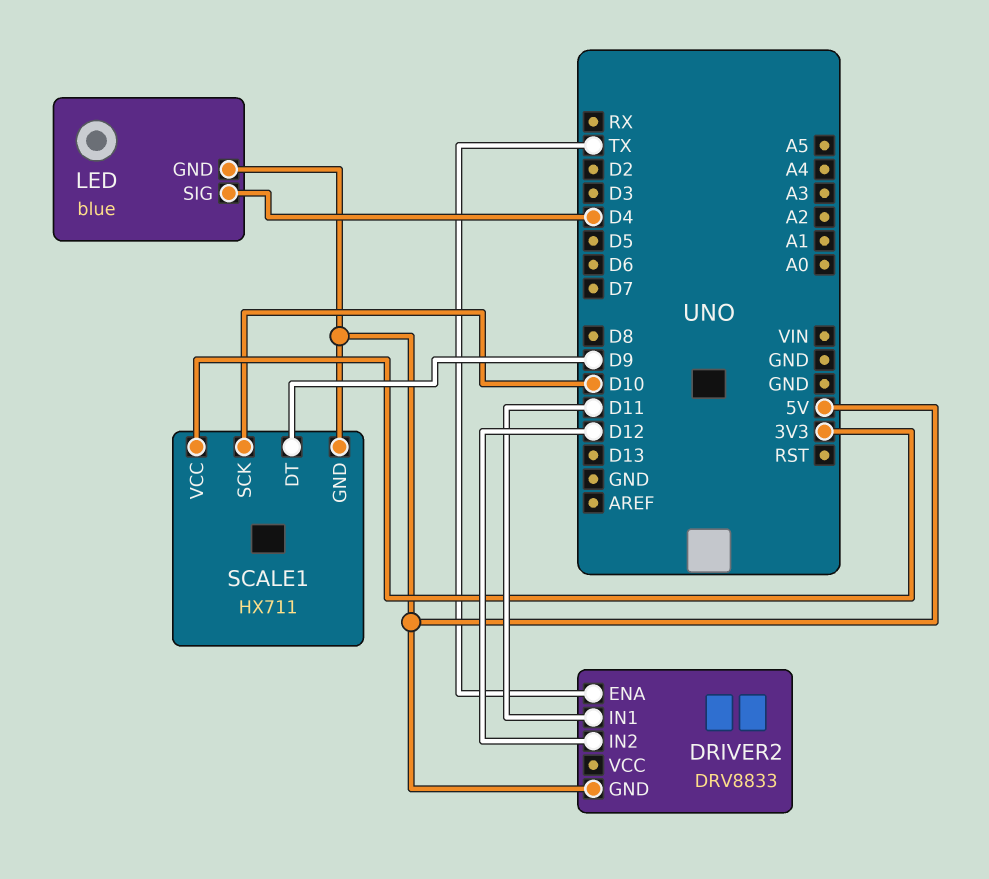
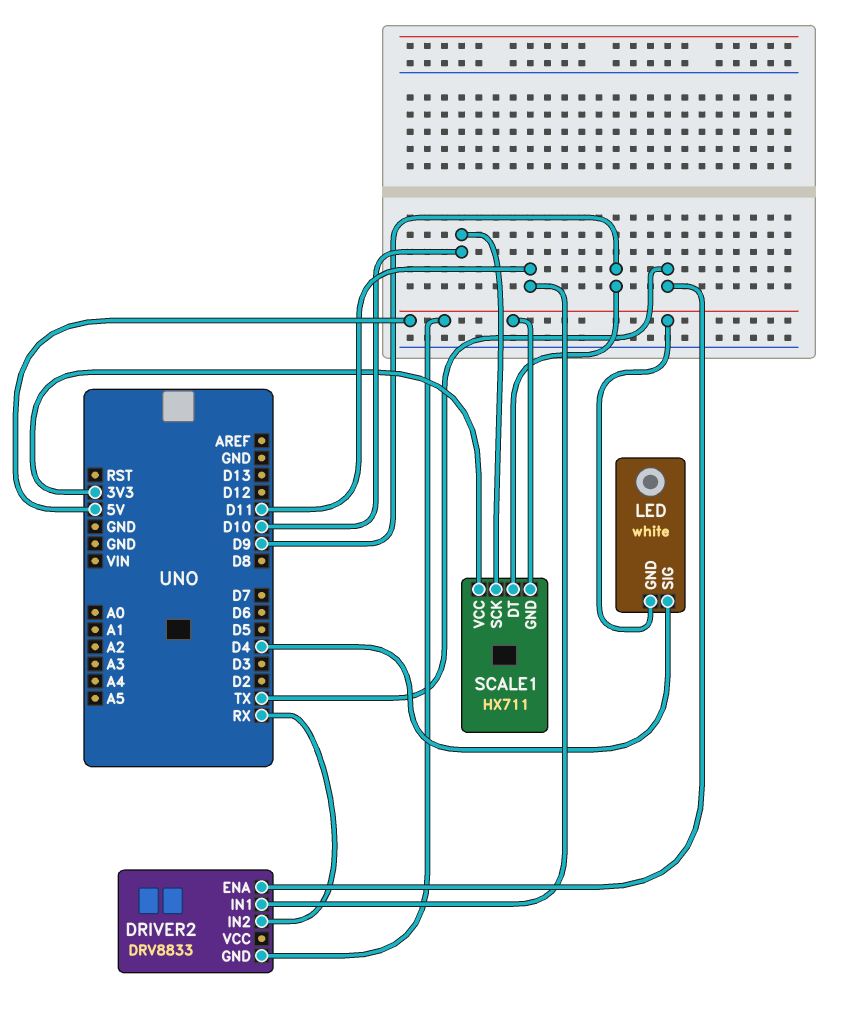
DRIVER2 pin IN2: D12 -> RX
LED: blue -> white

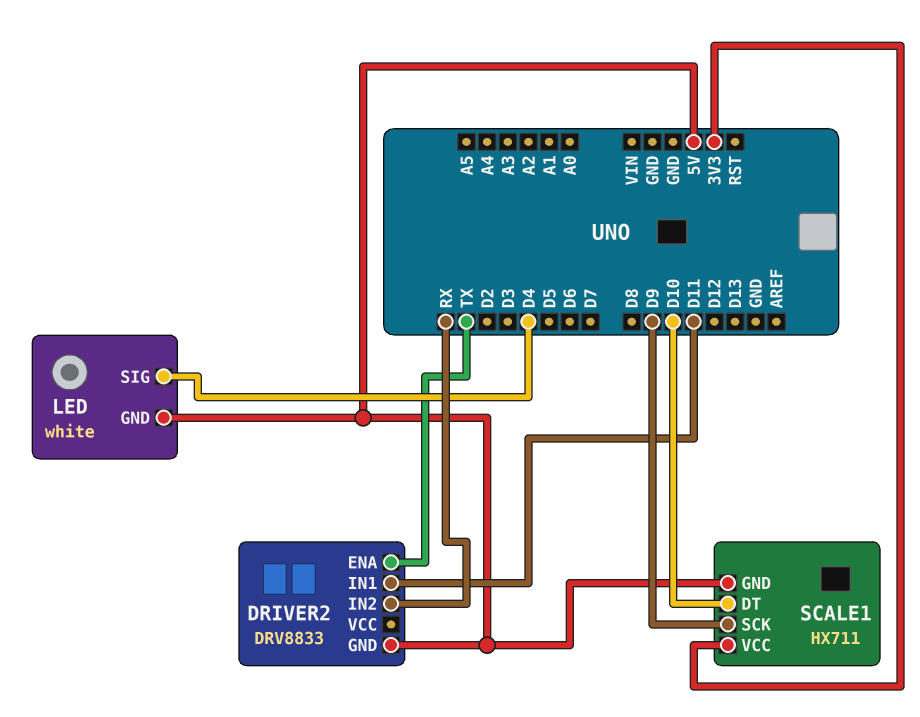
SCALE1 pin DT: D9 -> D10
SCALE1 pin SCK: D10 -> D9

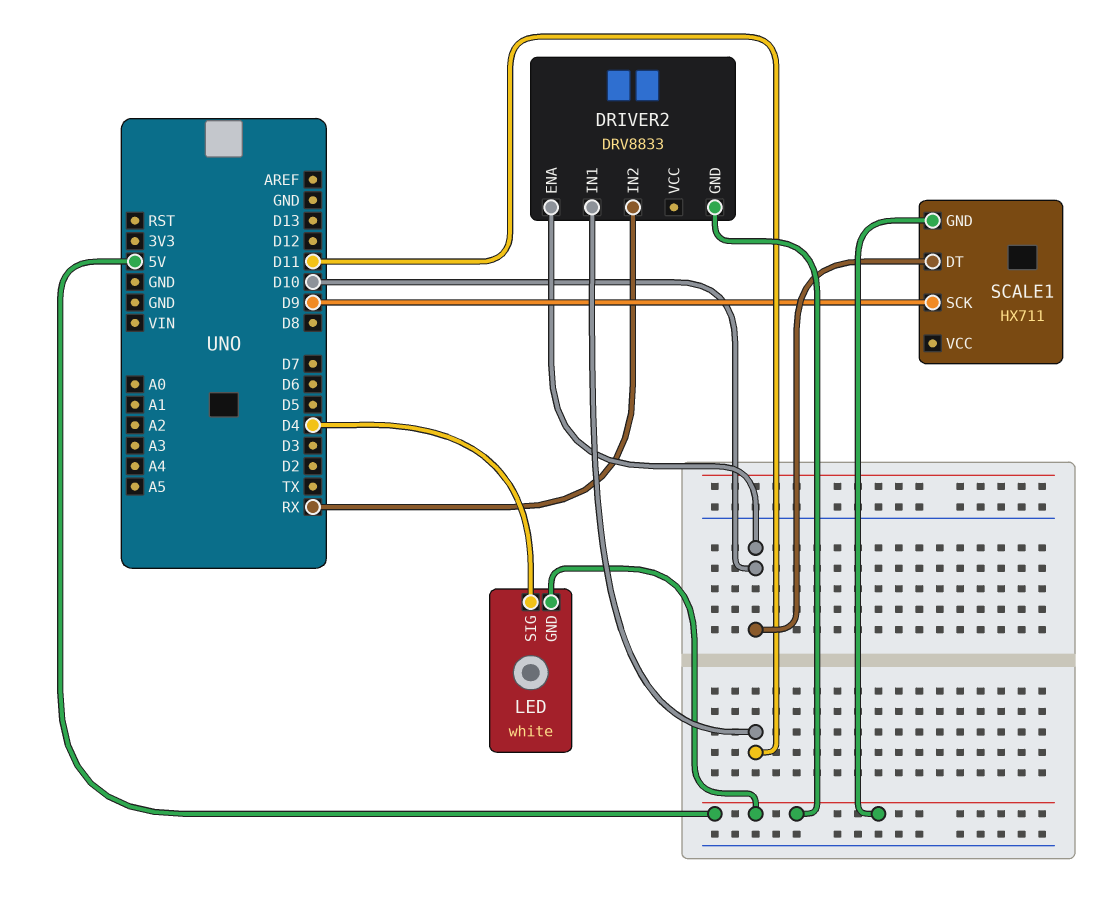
DRIVER2 pin ENA: TX -> D10
SCALE1 pin VCC: 3V3 -> none

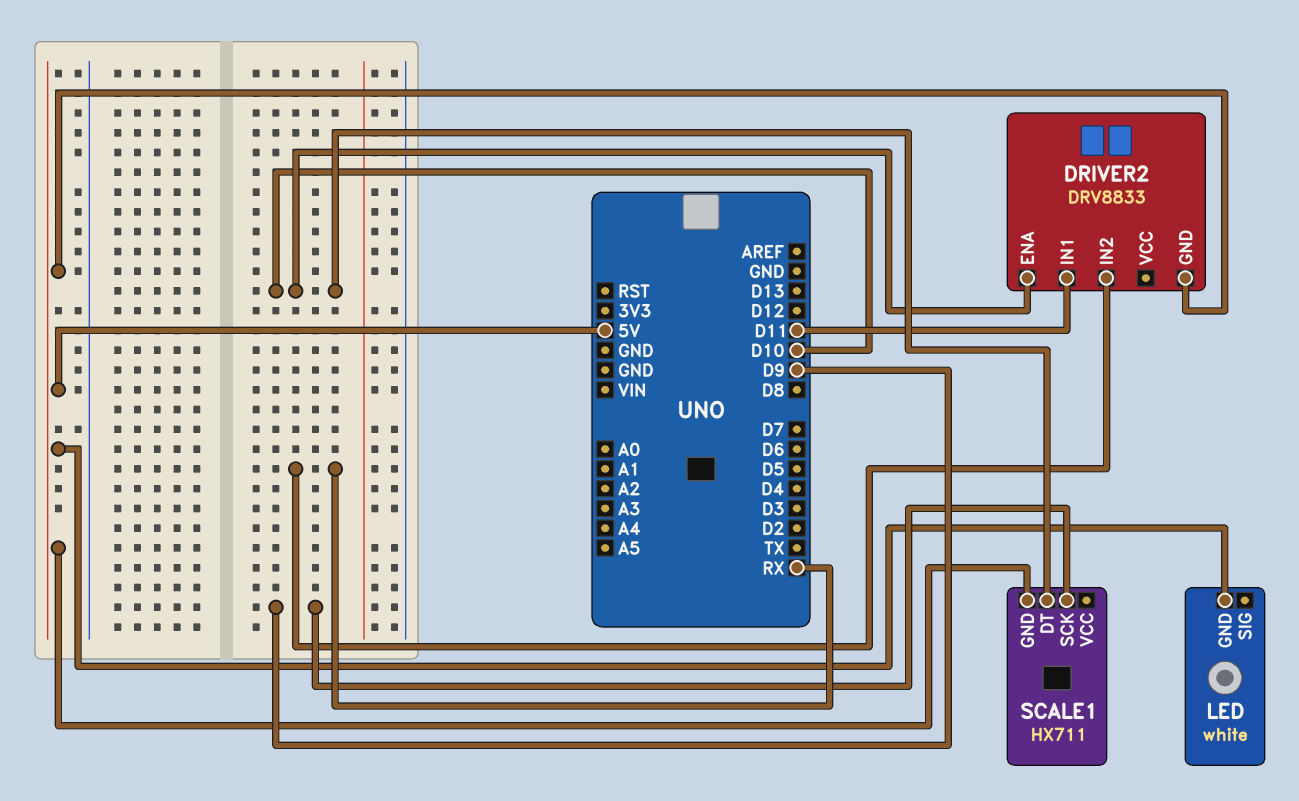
LED pin SIG: D4 -> none

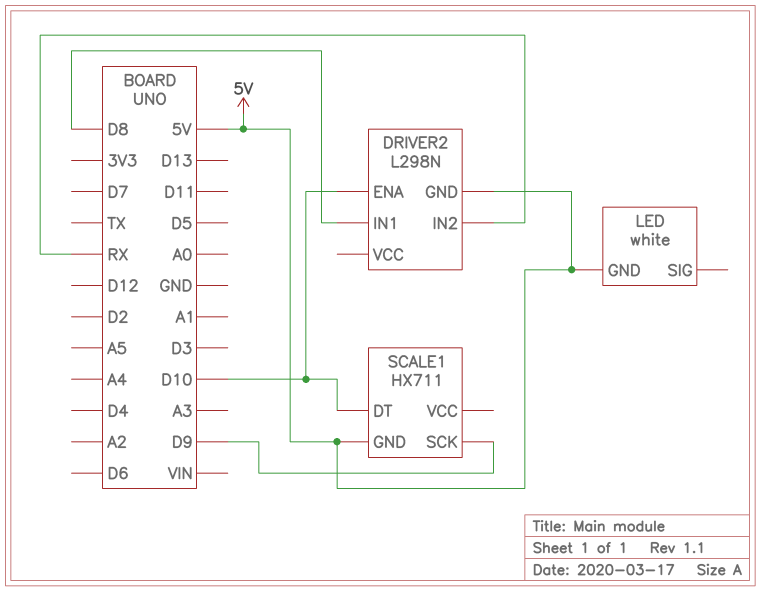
DRIVER2: DRV8833 -> L298N
DRIVER2 pin IN1: D11 -> D8

